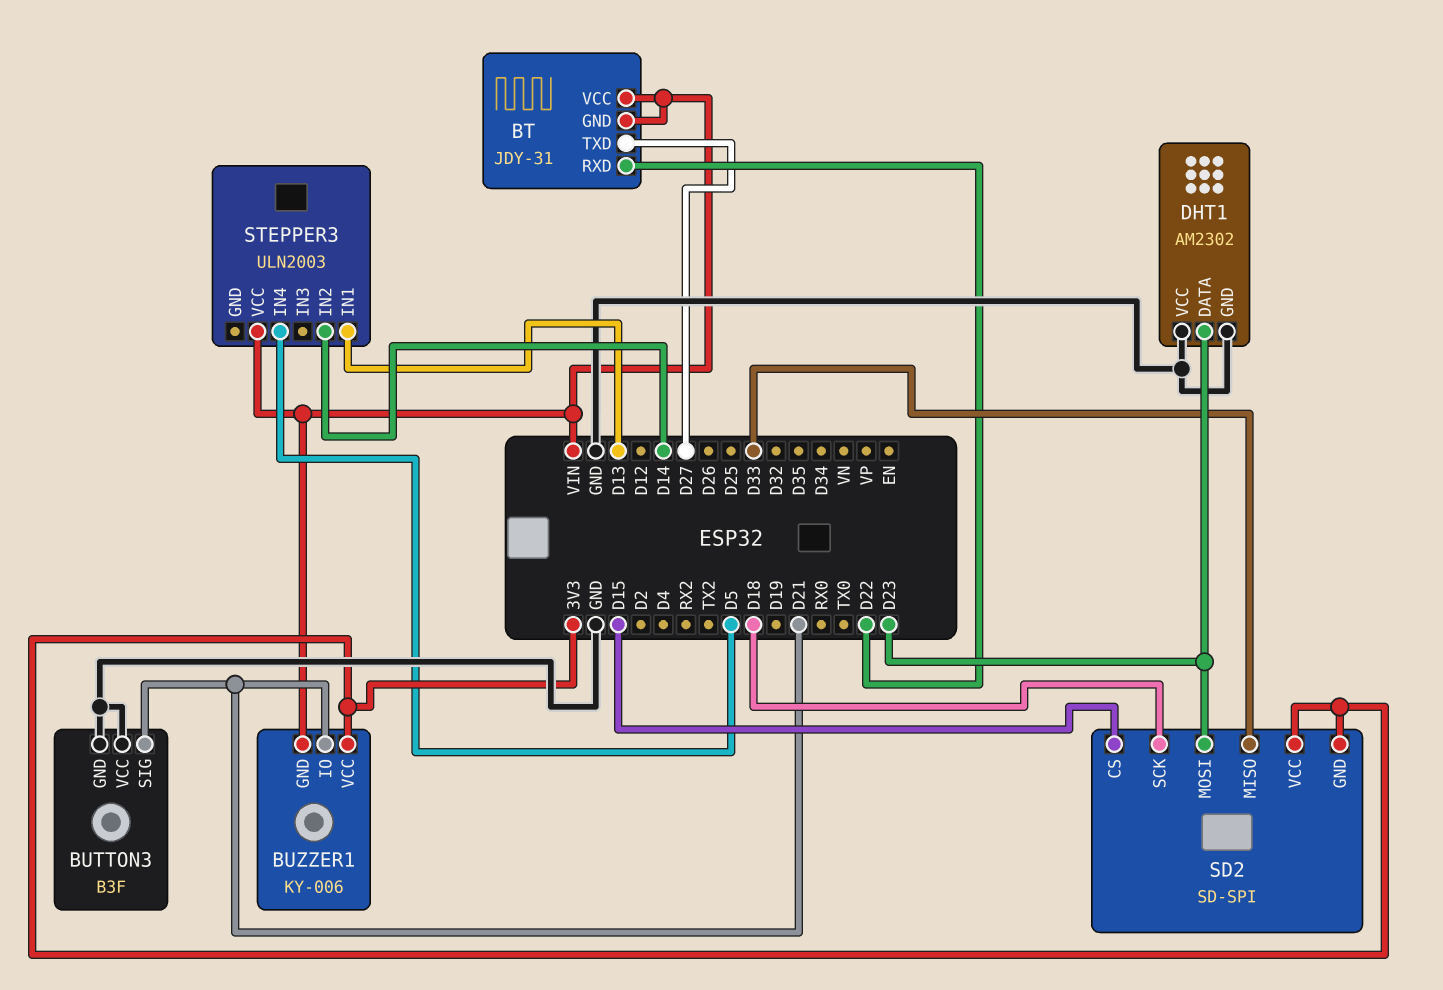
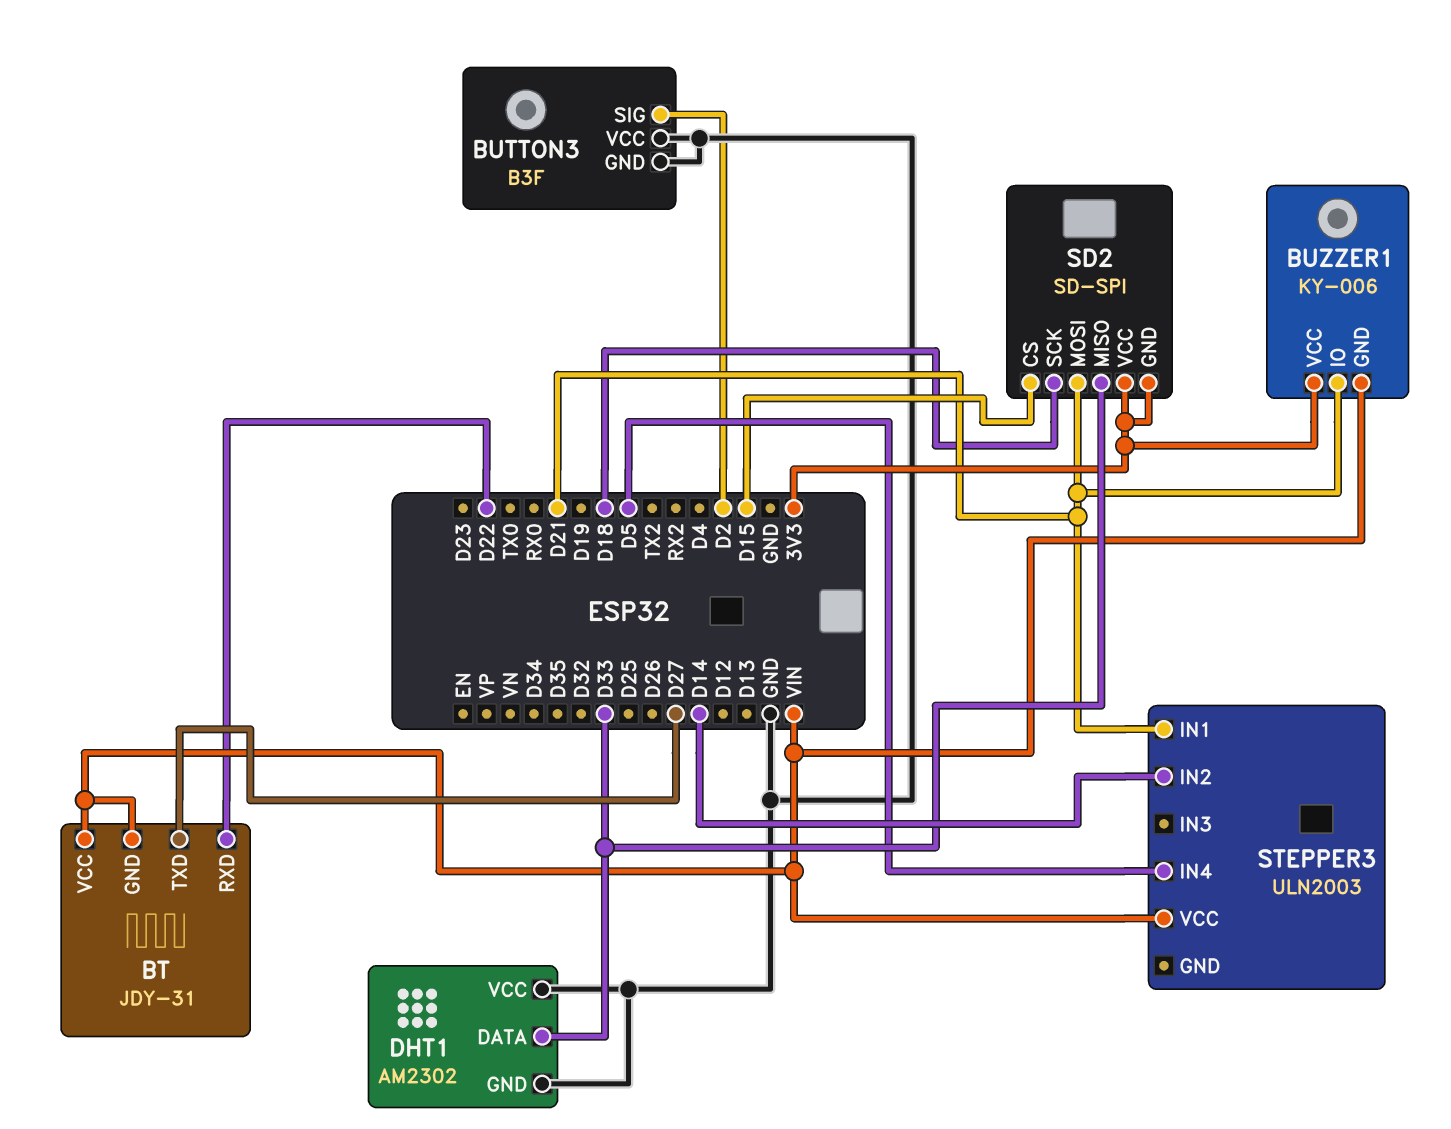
BUTTON3 pin SIG: D21 -> D2
DHT1 pin DATA: D23 -> D33
SD2 pin MOSI: D23 -> D21
STEPPER3 pin IN1: D13 -> D21

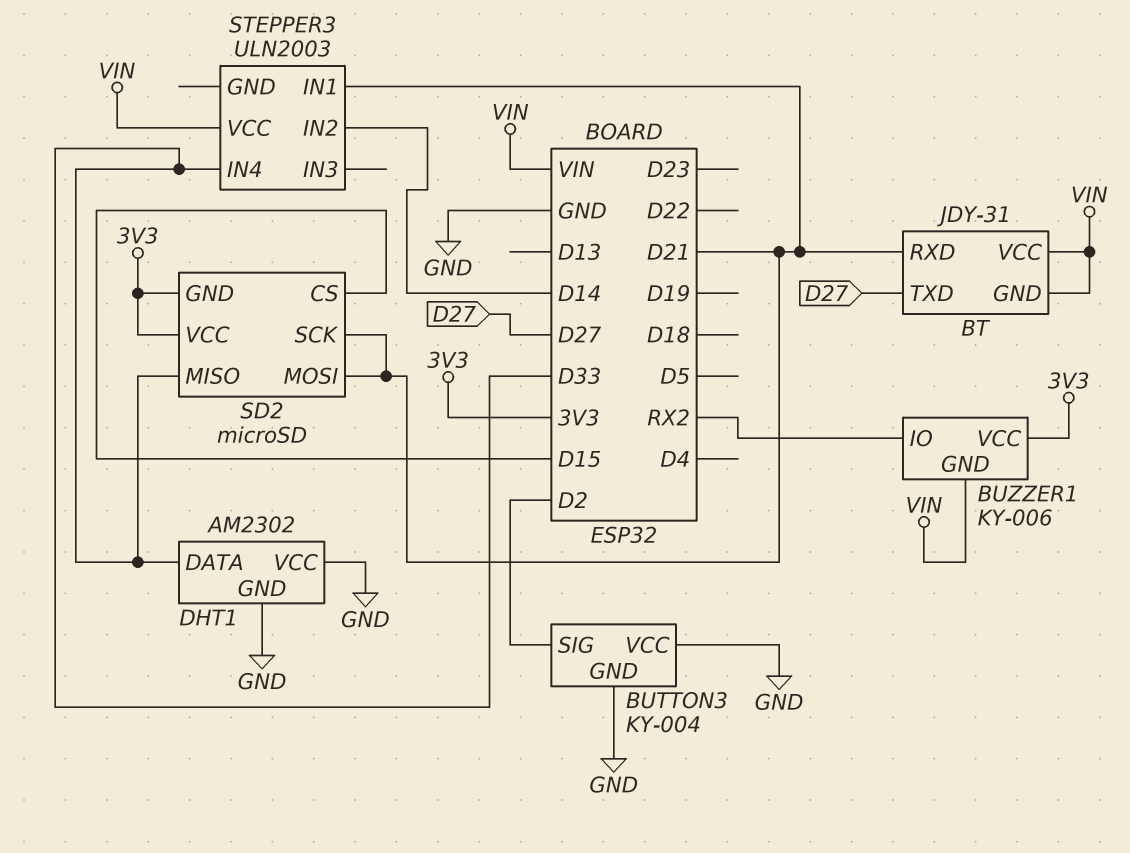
BT pin RXD: D22 -> D21
BUTTON3: B3F -> KY-004
BUZZER1 pin IO: D21 -> RX2
SD2: SD-SPI -> microSD
SD2 pin SCK: D18 -> D21
STEPPER3 pin IN4: D5 -> D33

